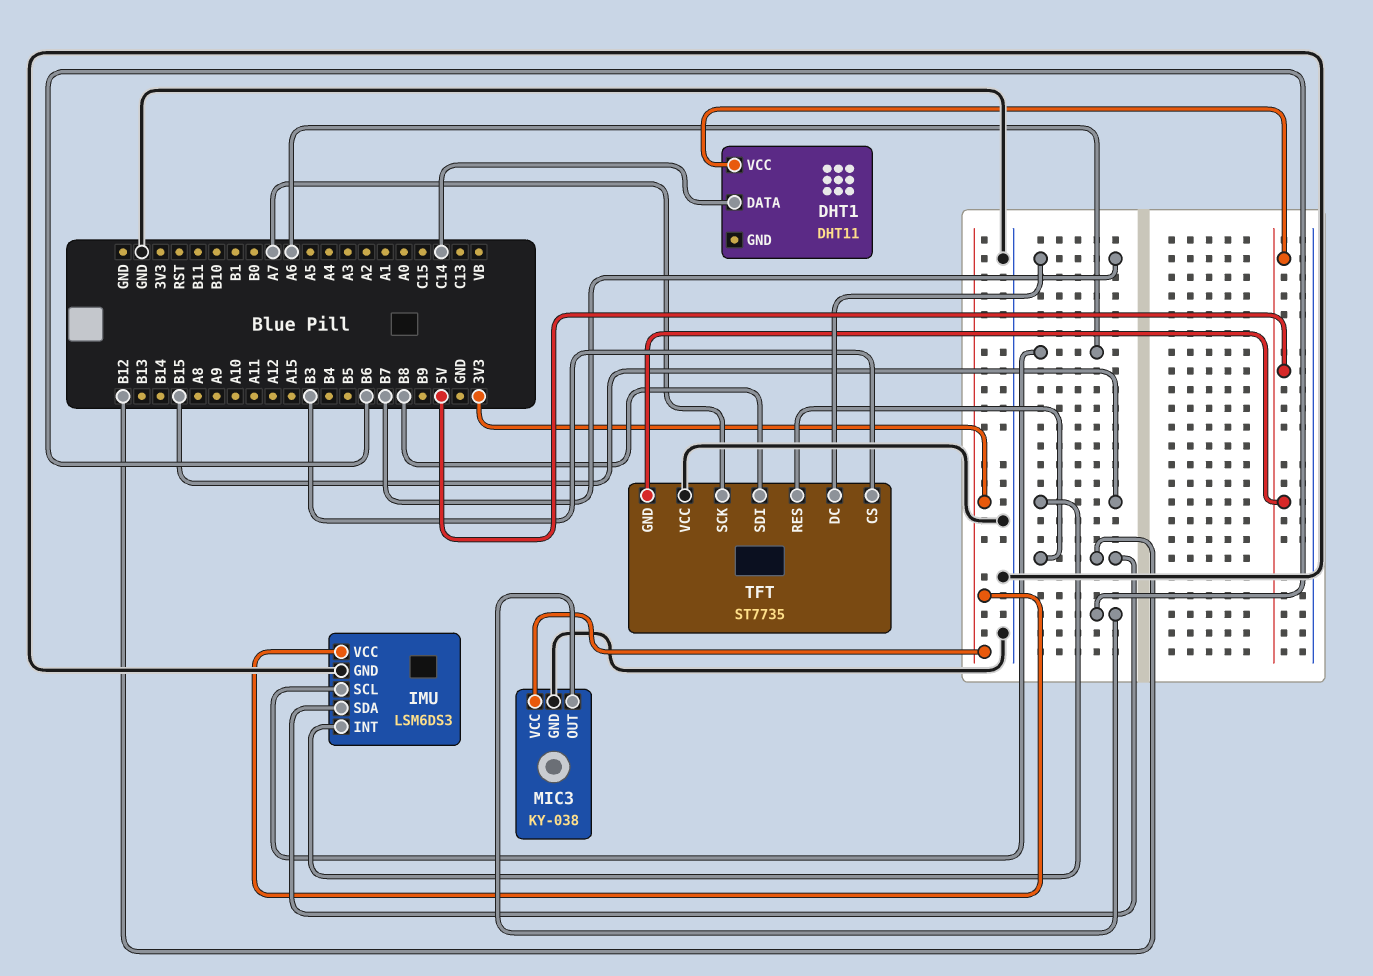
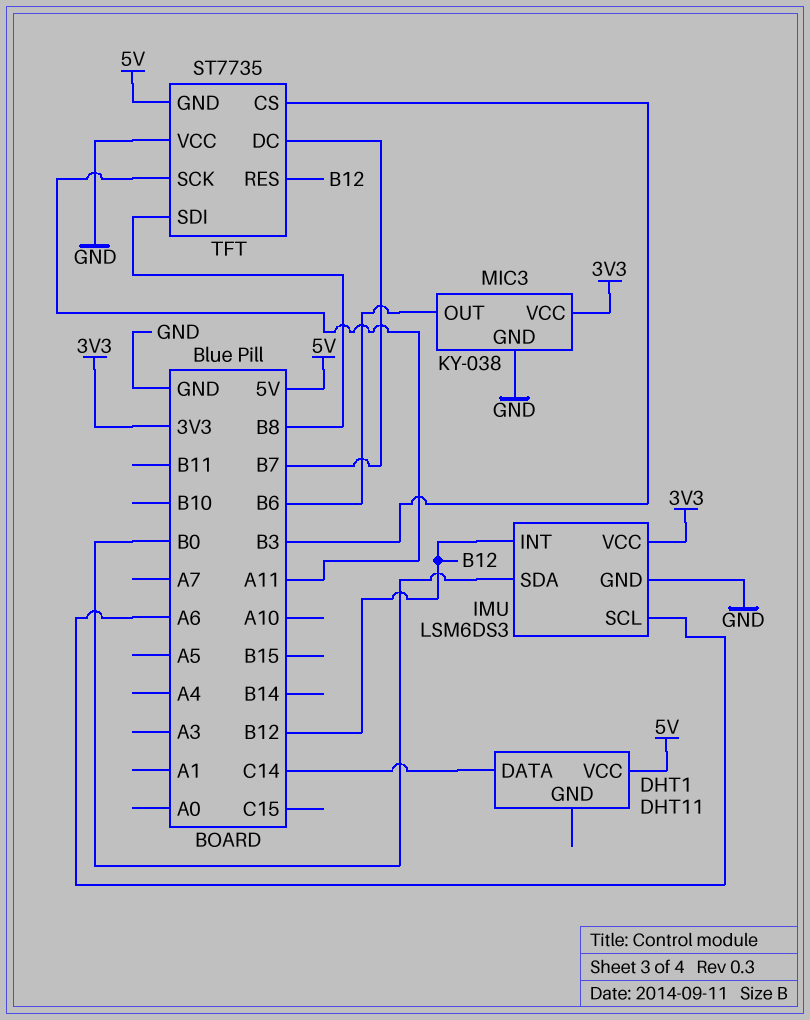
IMU pin INT: B15 -> B12
IMU pin SDA: B12 -> B0
TFT pin SCK: A7 -> A11

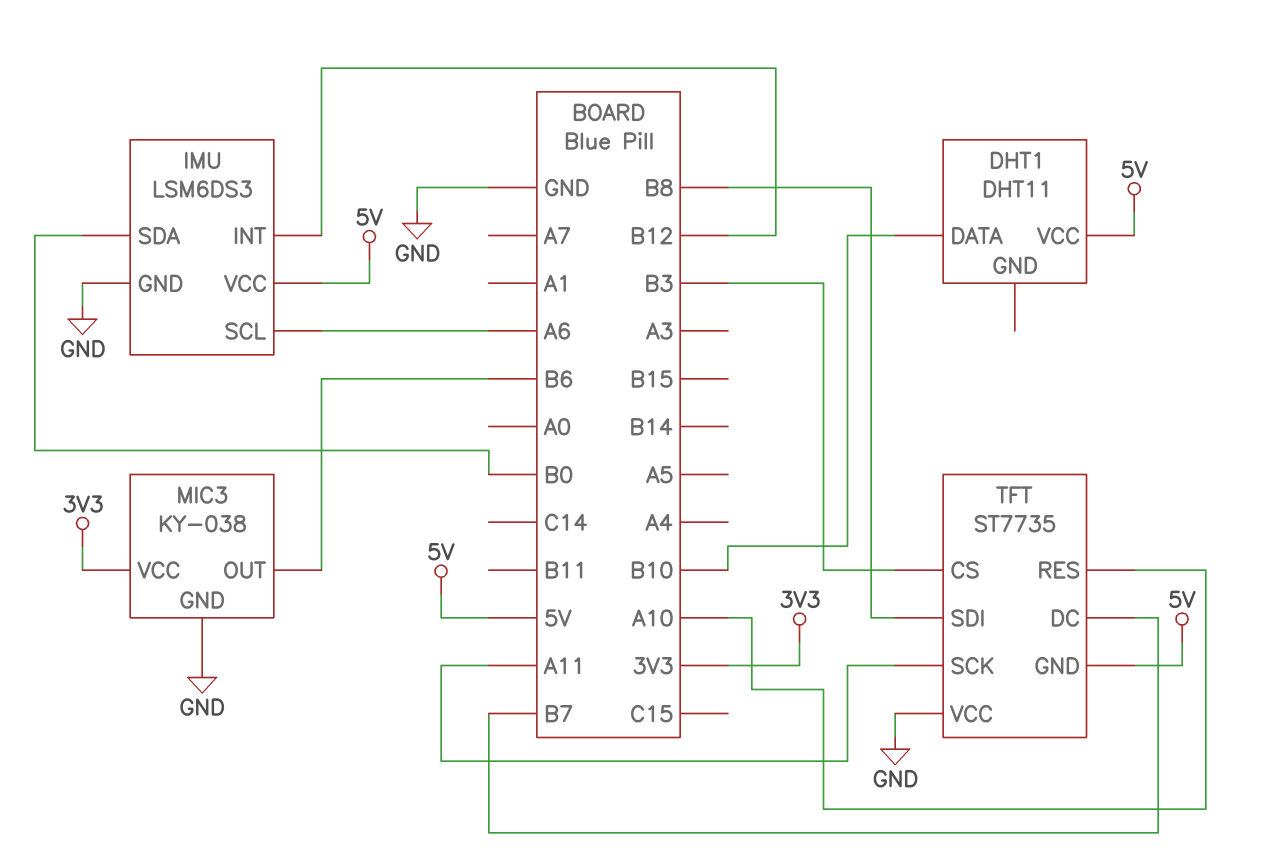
DHT1 pin DATA: C14 -> B10
IMU pin VCC: 3V3 -> 5V
TFT pin RES: B12 -> A10

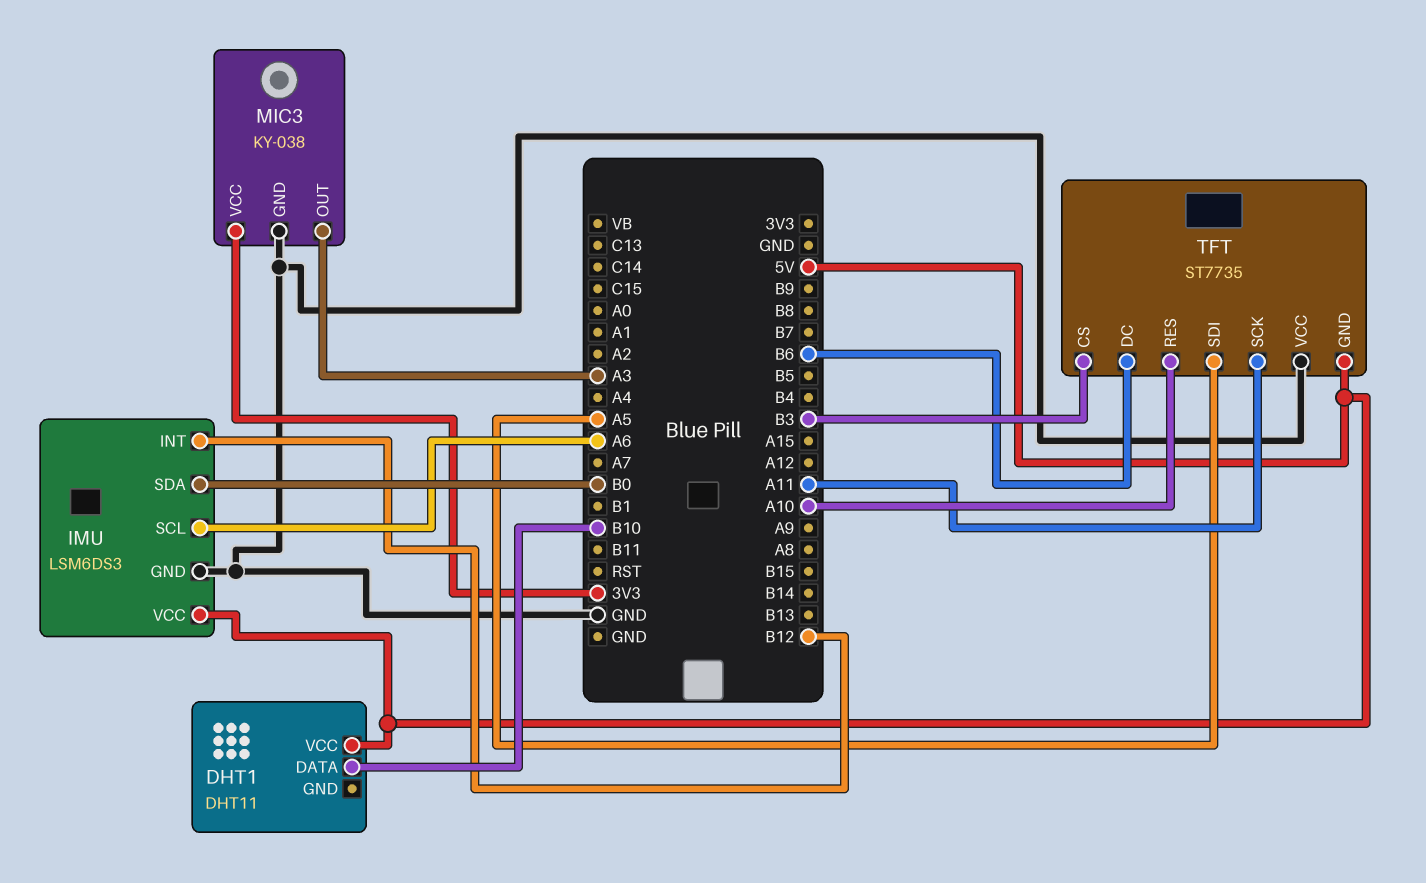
MIC3 pin OUT: B6 -> A3
TFT pin DC: B7 -> B6
TFT pin SDI: B8 -> A5

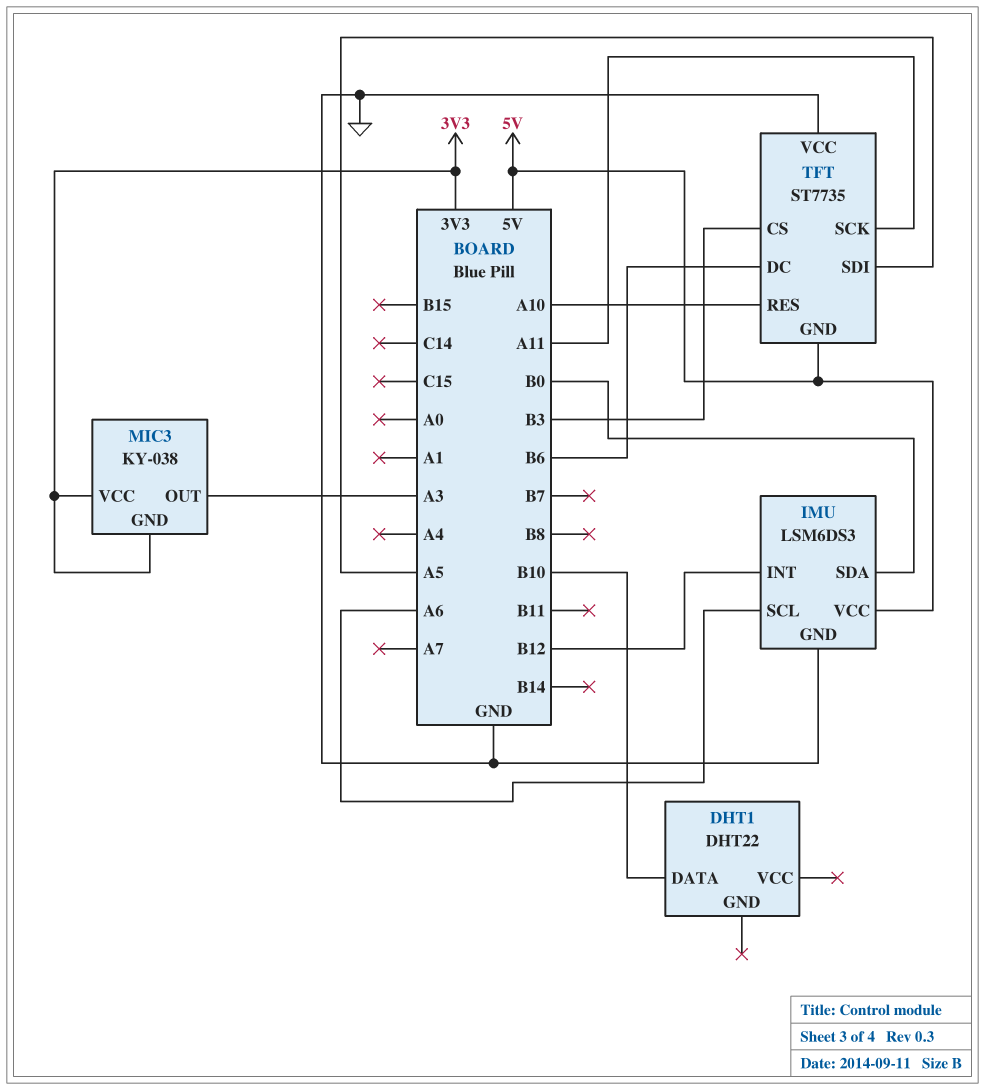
DHT1: DHT11 -> DHT22
DHT1 pin VCC: 5V -> none
MIC3 pin GND: GND -> 3V3

